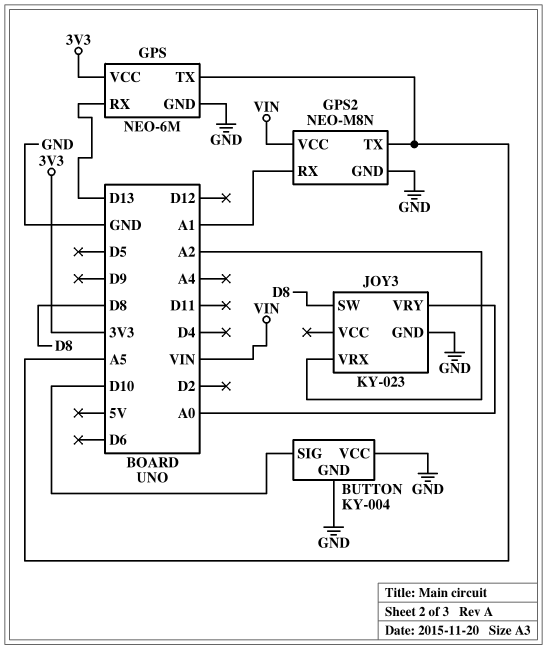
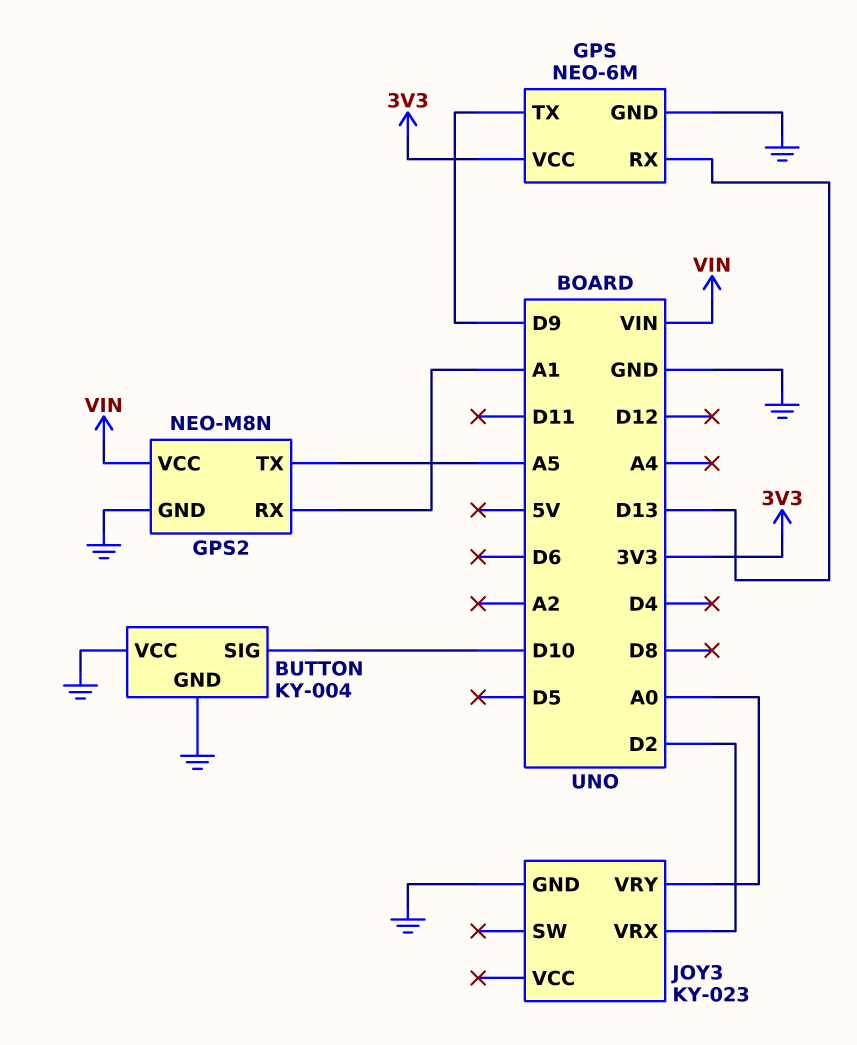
GPS pin TX: A5 -> D9
JOY3 pin SW: D8 -> none
JOY3 pin VRX: A2 -> D2

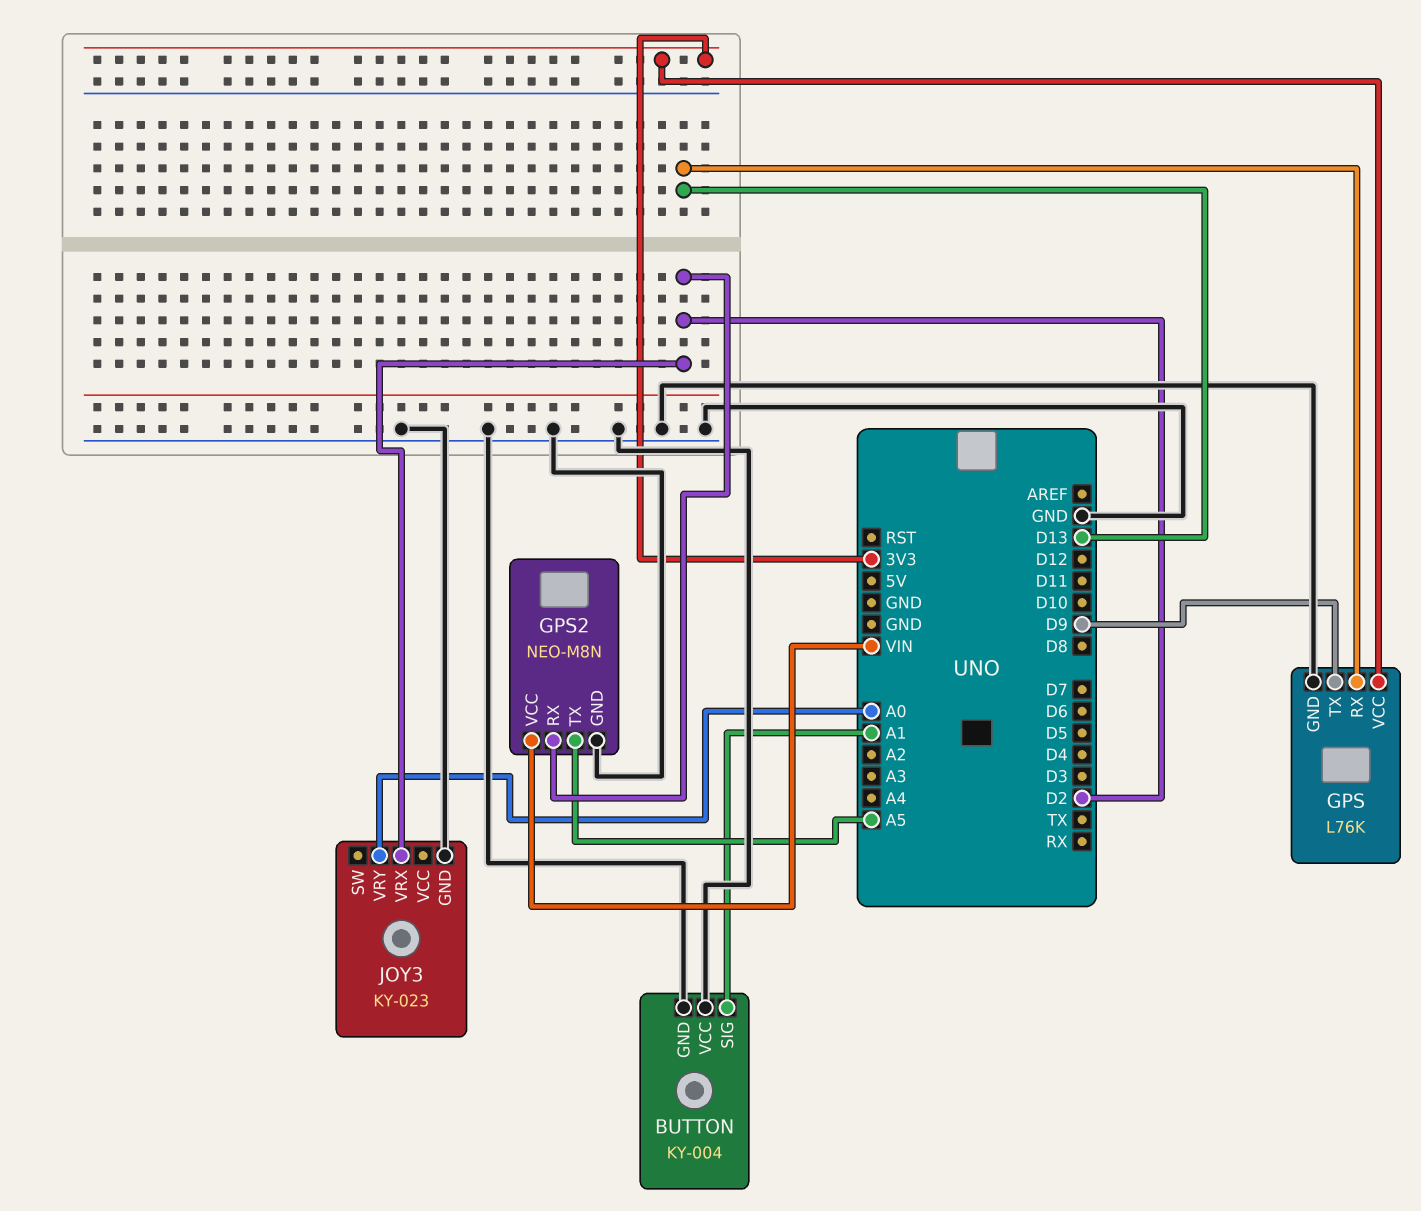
BUTTON pin SIG: D10 -> A1
GPS: NEO-6M -> L76K
GPS2 pin RX: A1 -> D2

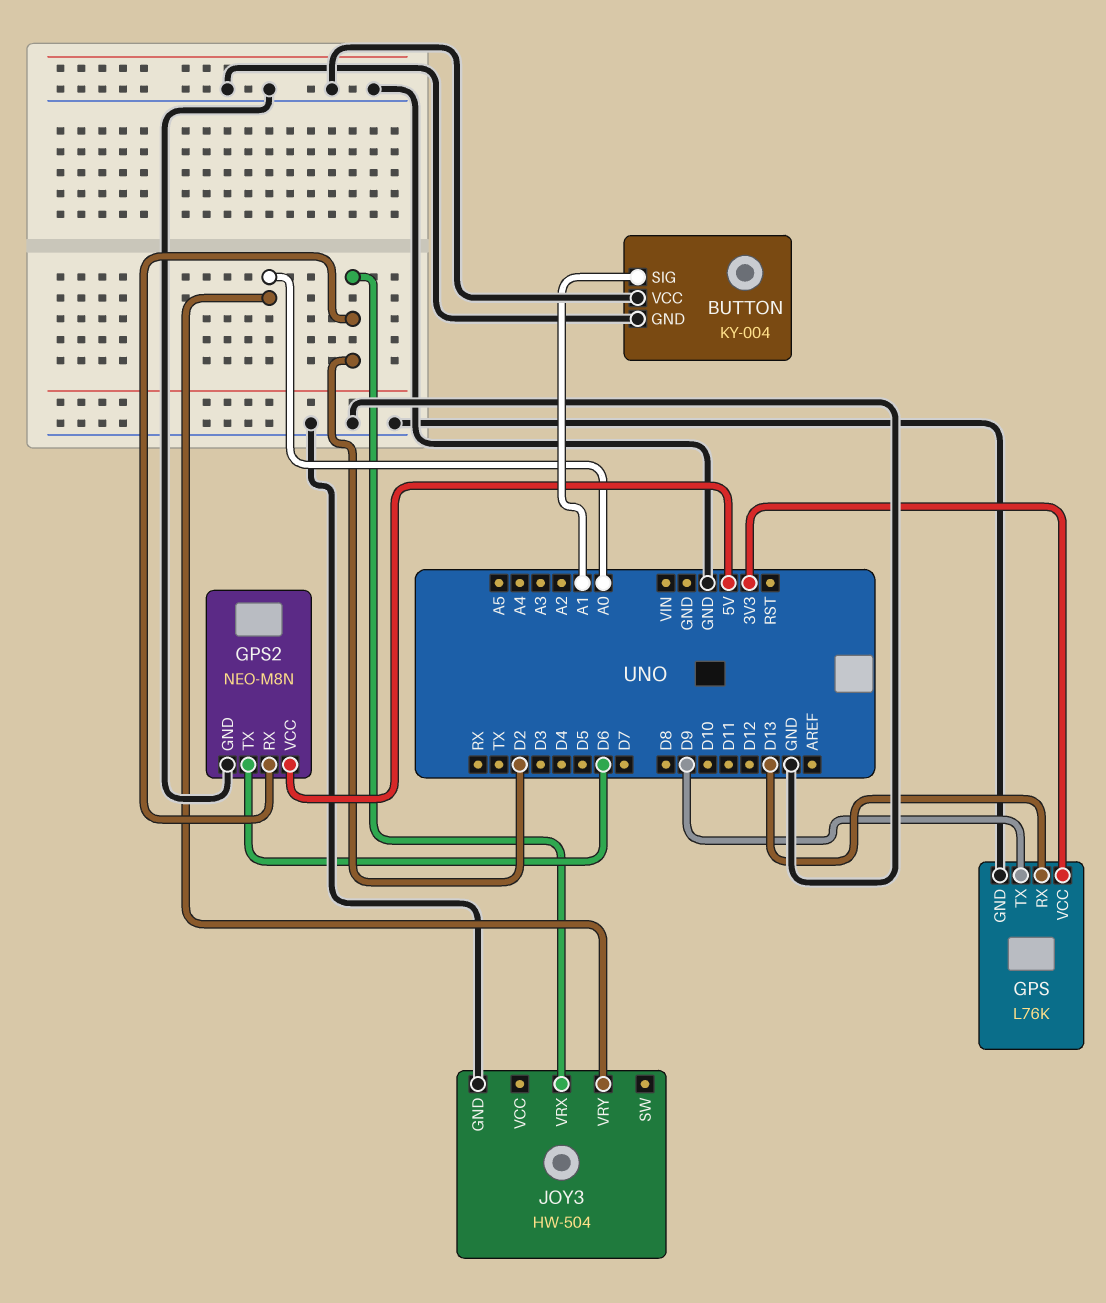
GPS2 pin TX: A5 -> D6
GPS2 pin VCC: VIN -> 5V
JOY3: KY-023 -> HW-504

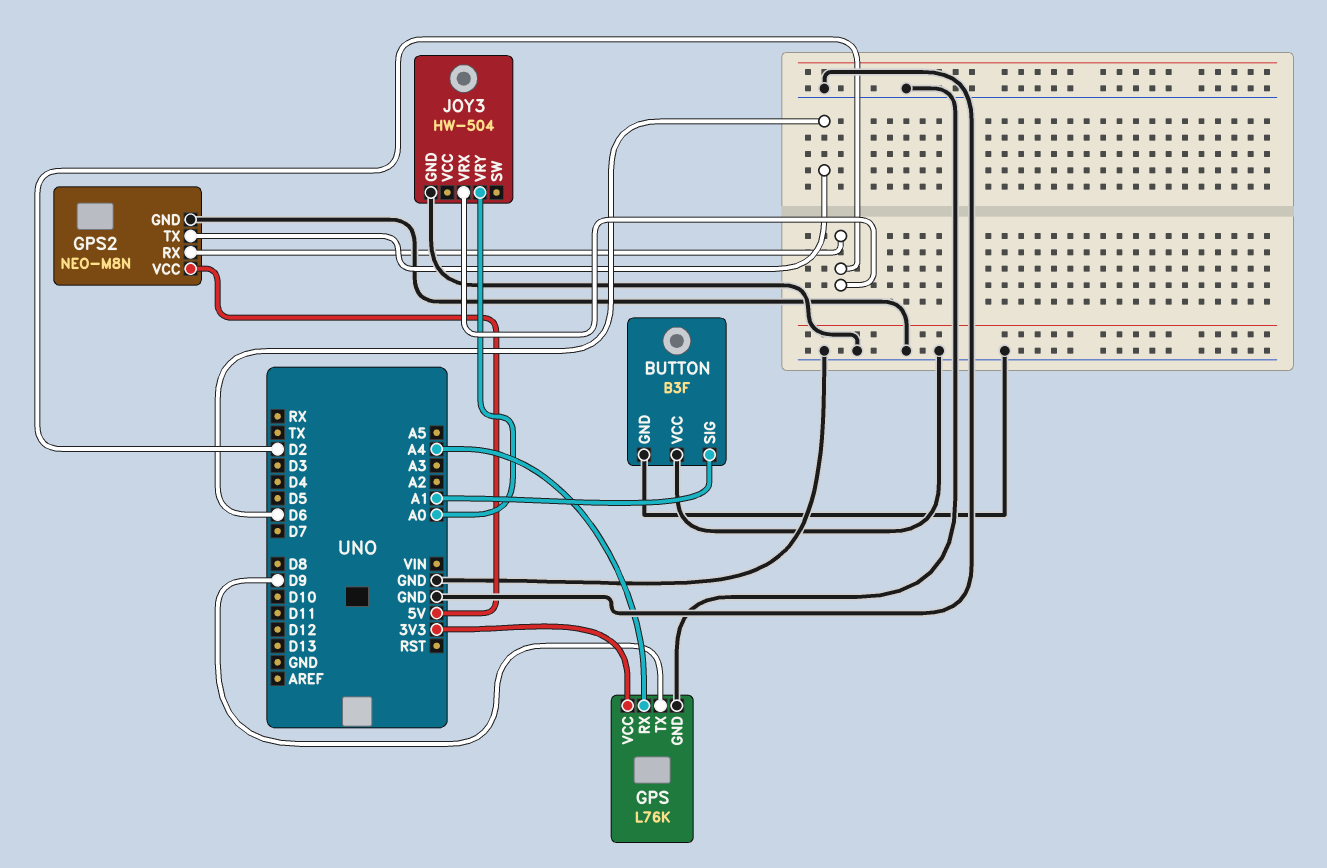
BUTTON: KY-004 -> B3F
GPS pin RX: D13 -> A4

